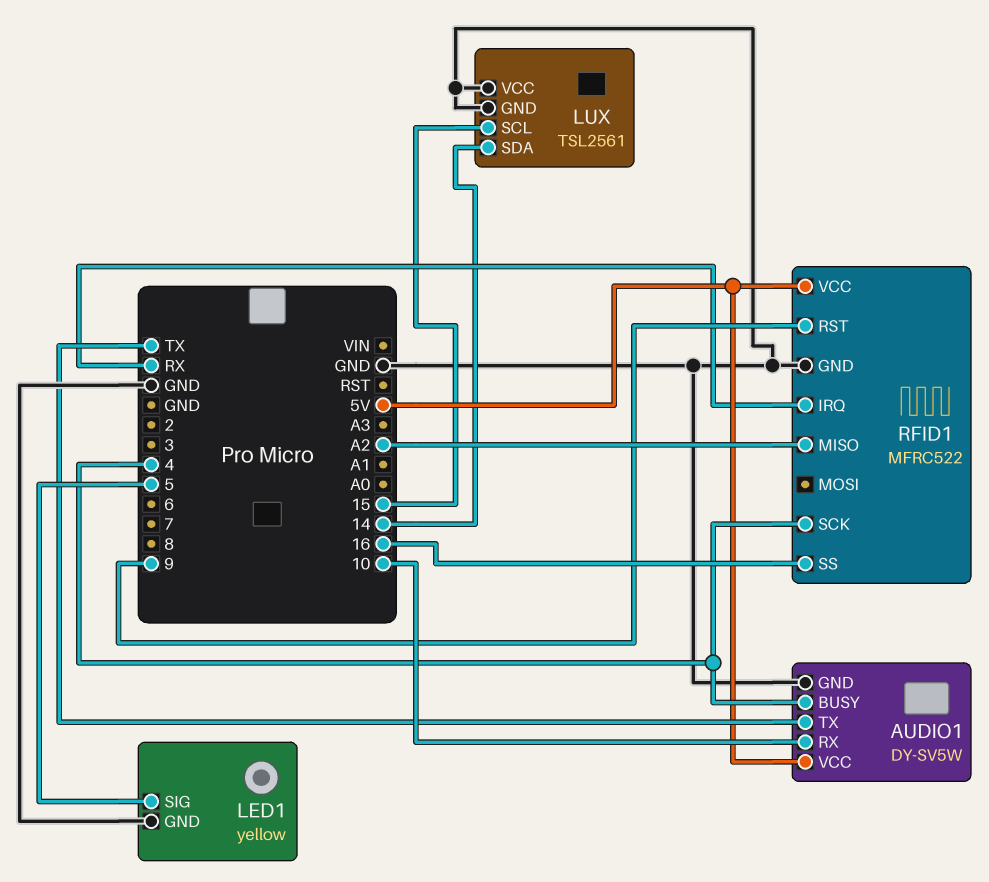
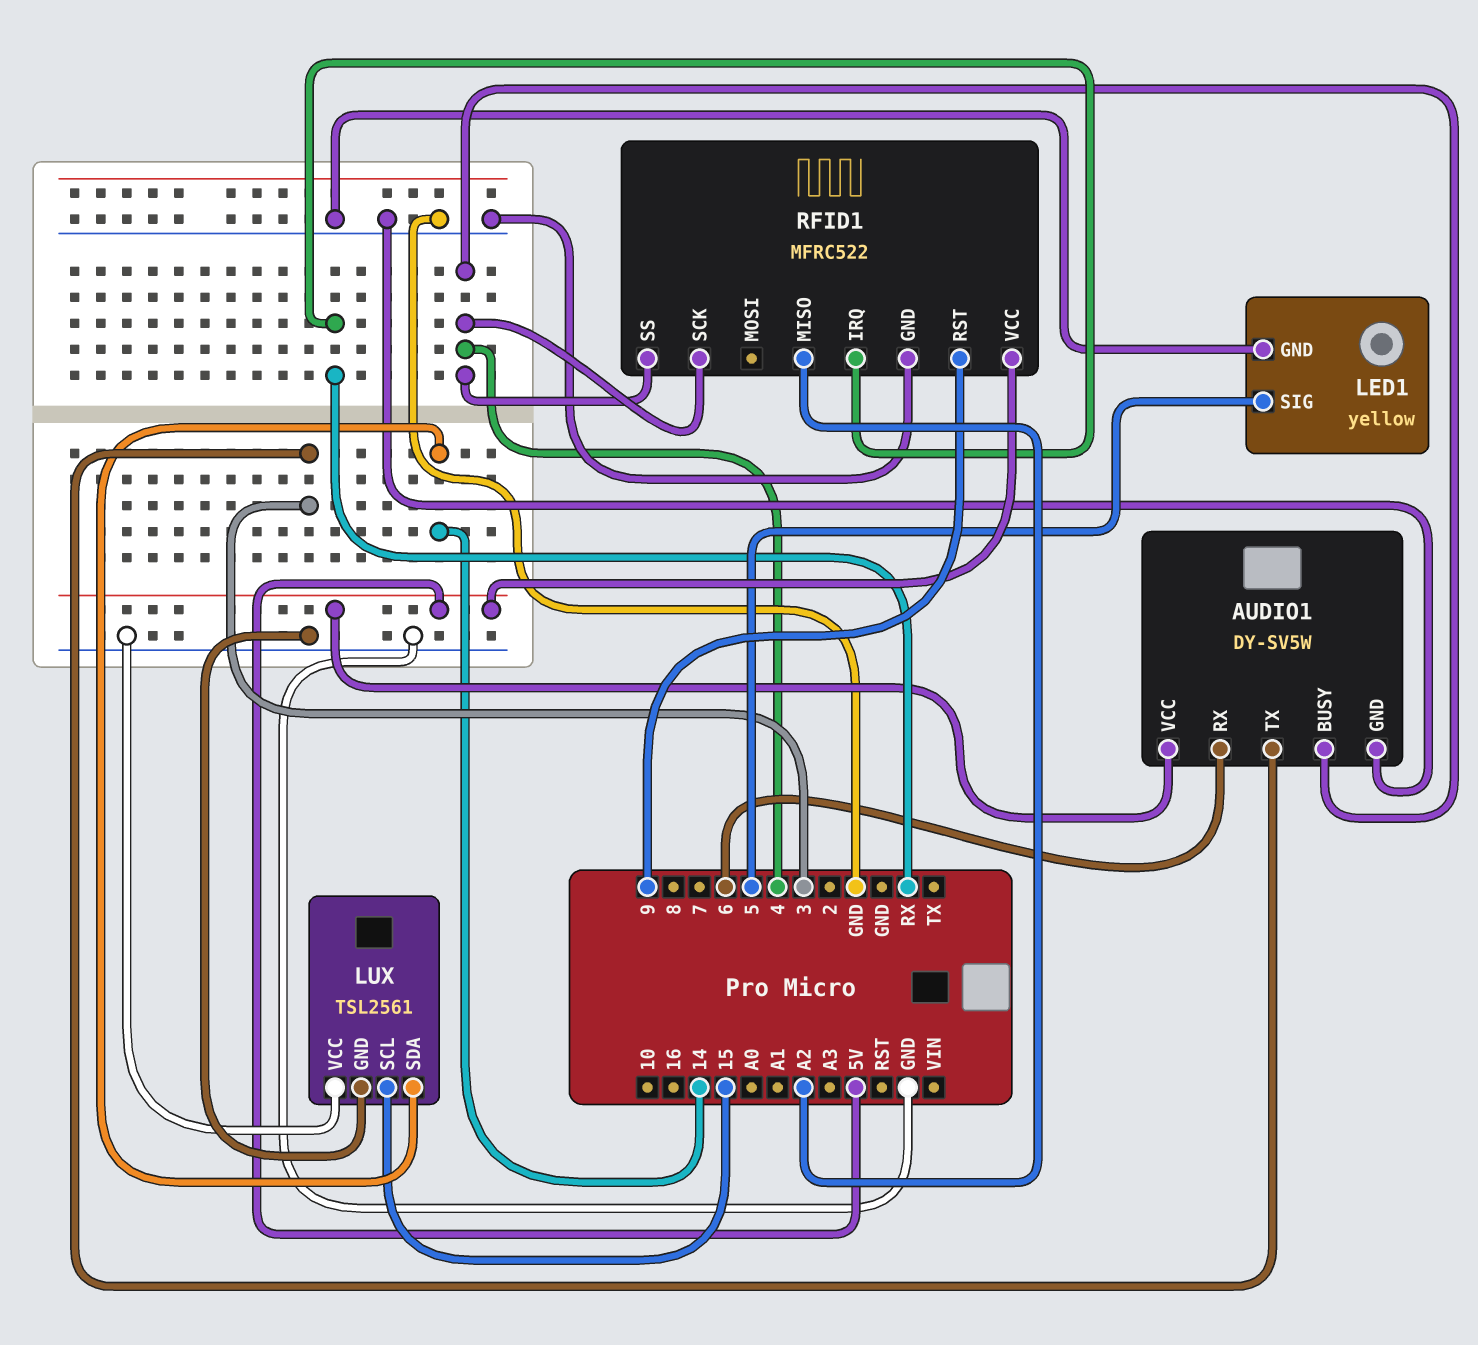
AUDIO1 pin RX: 10 -> 6
AUDIO1 pin TX: TX -> 3
RFID1 pin SS: 16 -> 4

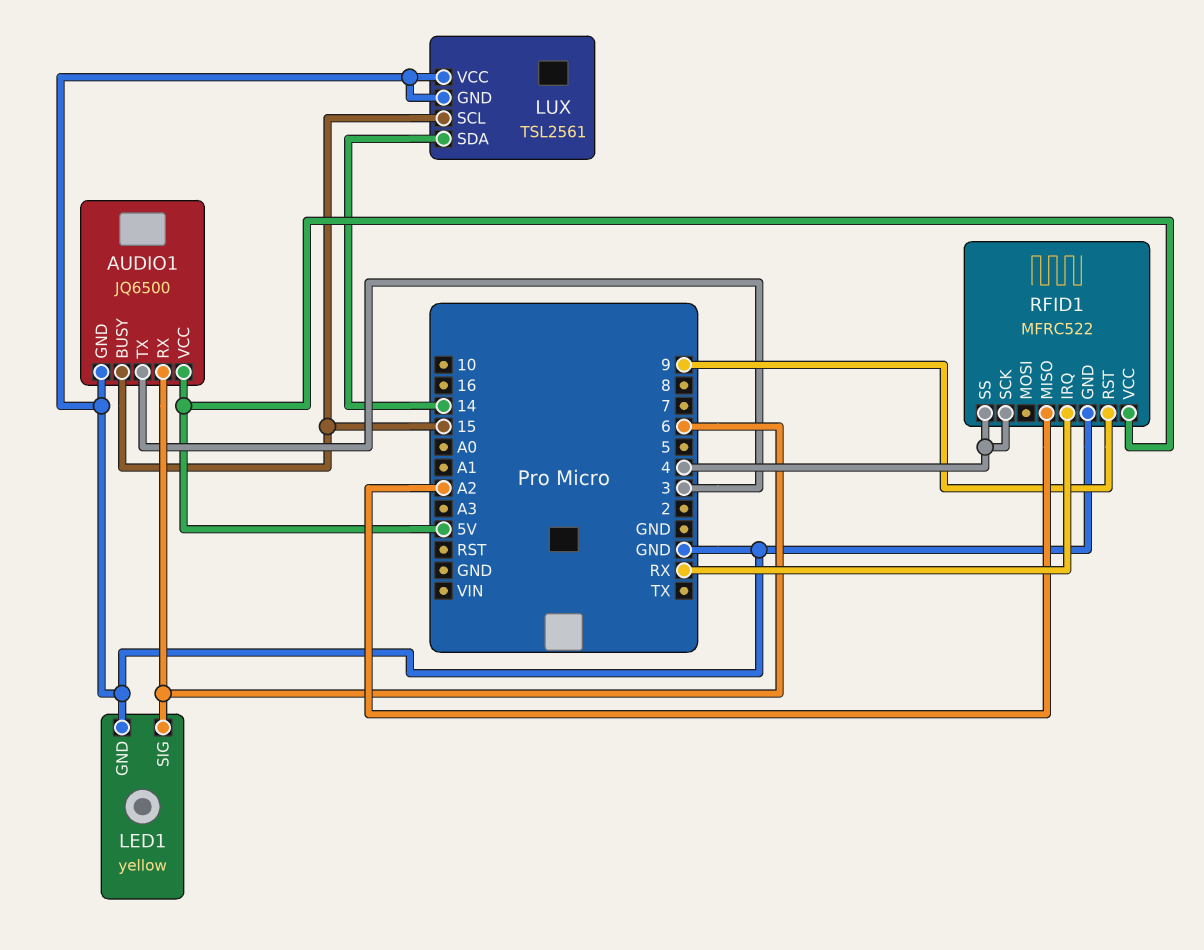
AUDIO1: DY-SV5W -> JQ6500
AUDIO1 pin BUSY: 4 -> 15
LED1 pin SIG: 5 -> 6

